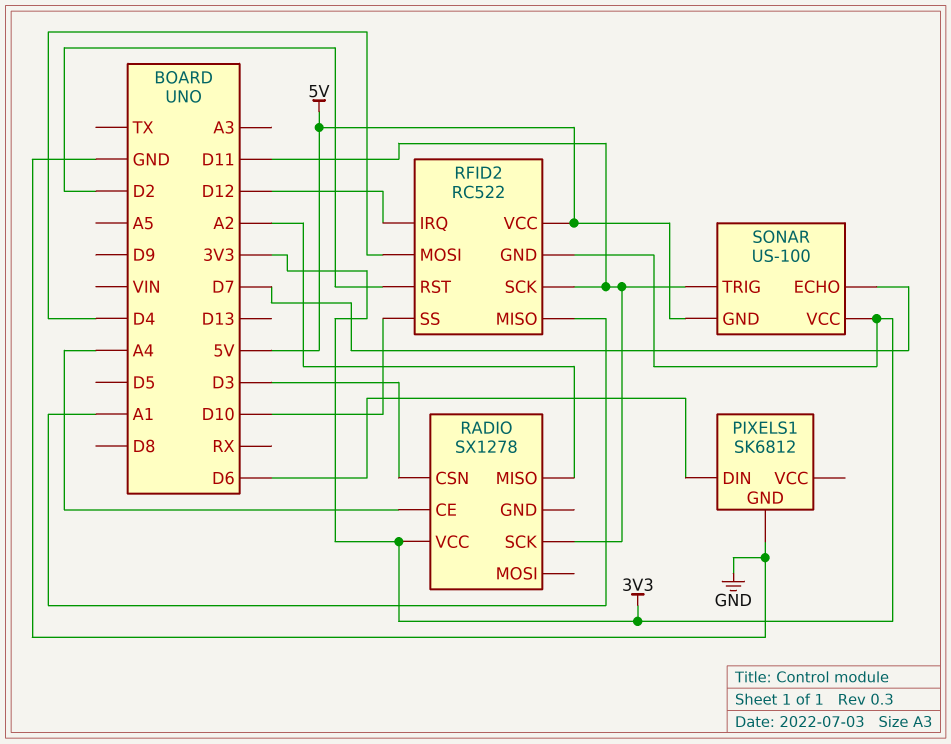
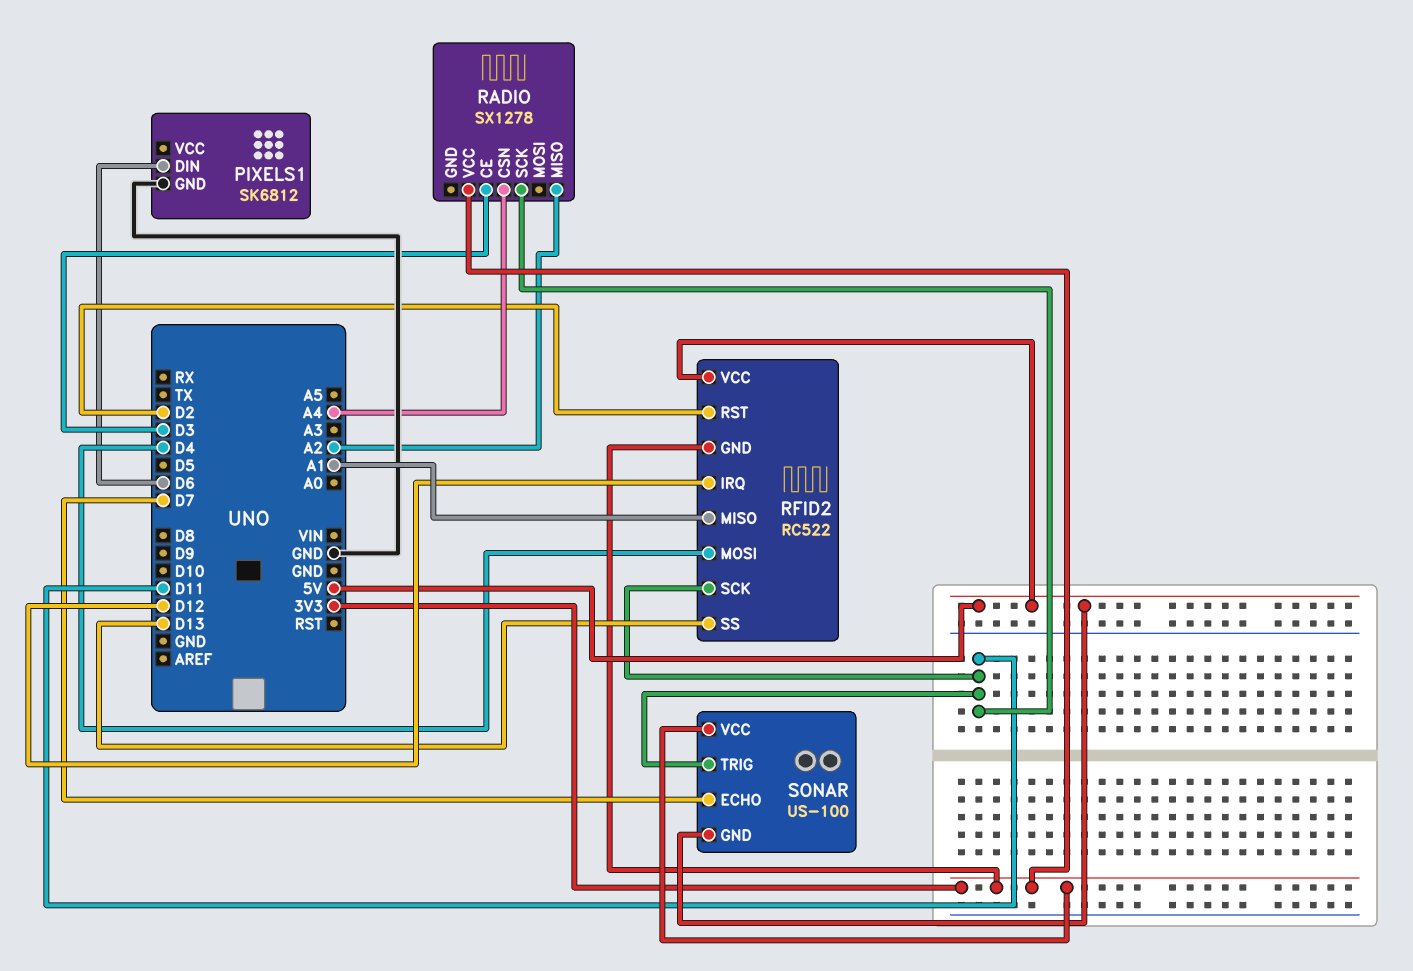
RADIO pin CE: A4 -> D3
RADIO pin CSN: D3 -> A4
RFID2 pin SS: D10 -> D13

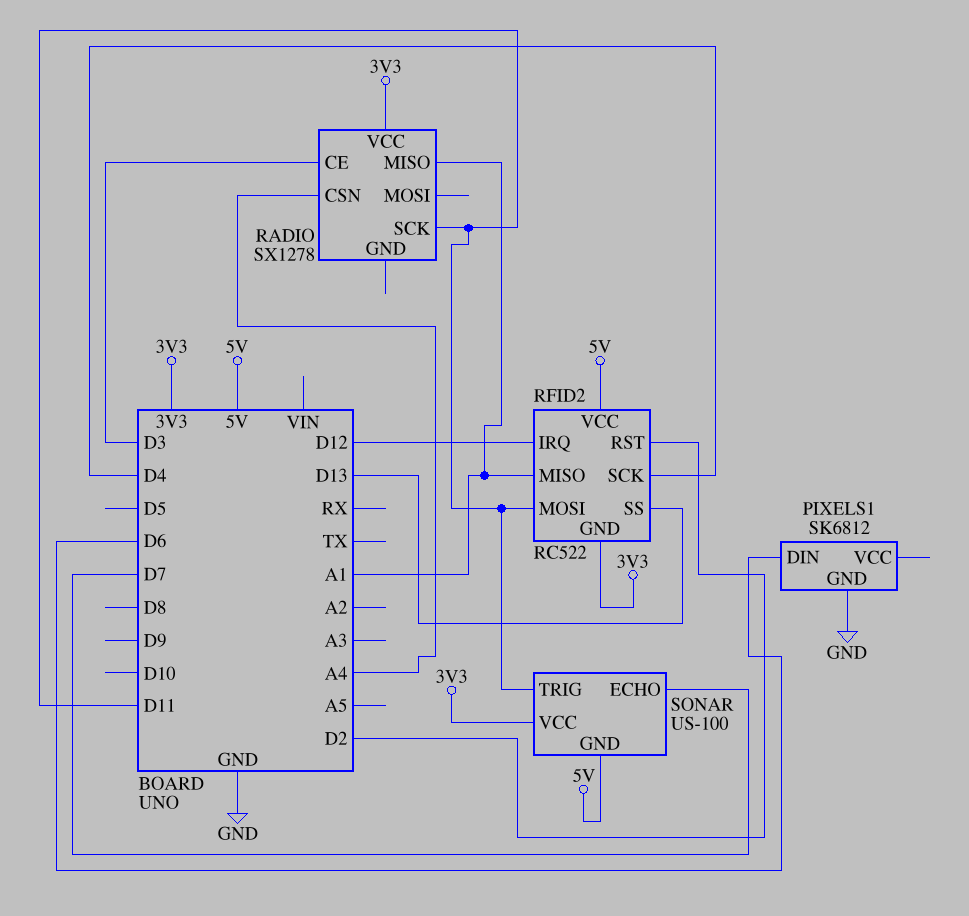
RADIO pin MISO: A2 -> A1
RFID2 pin MOSI: D4 -> D11
RFID2 pin SCK: D11 -> D4

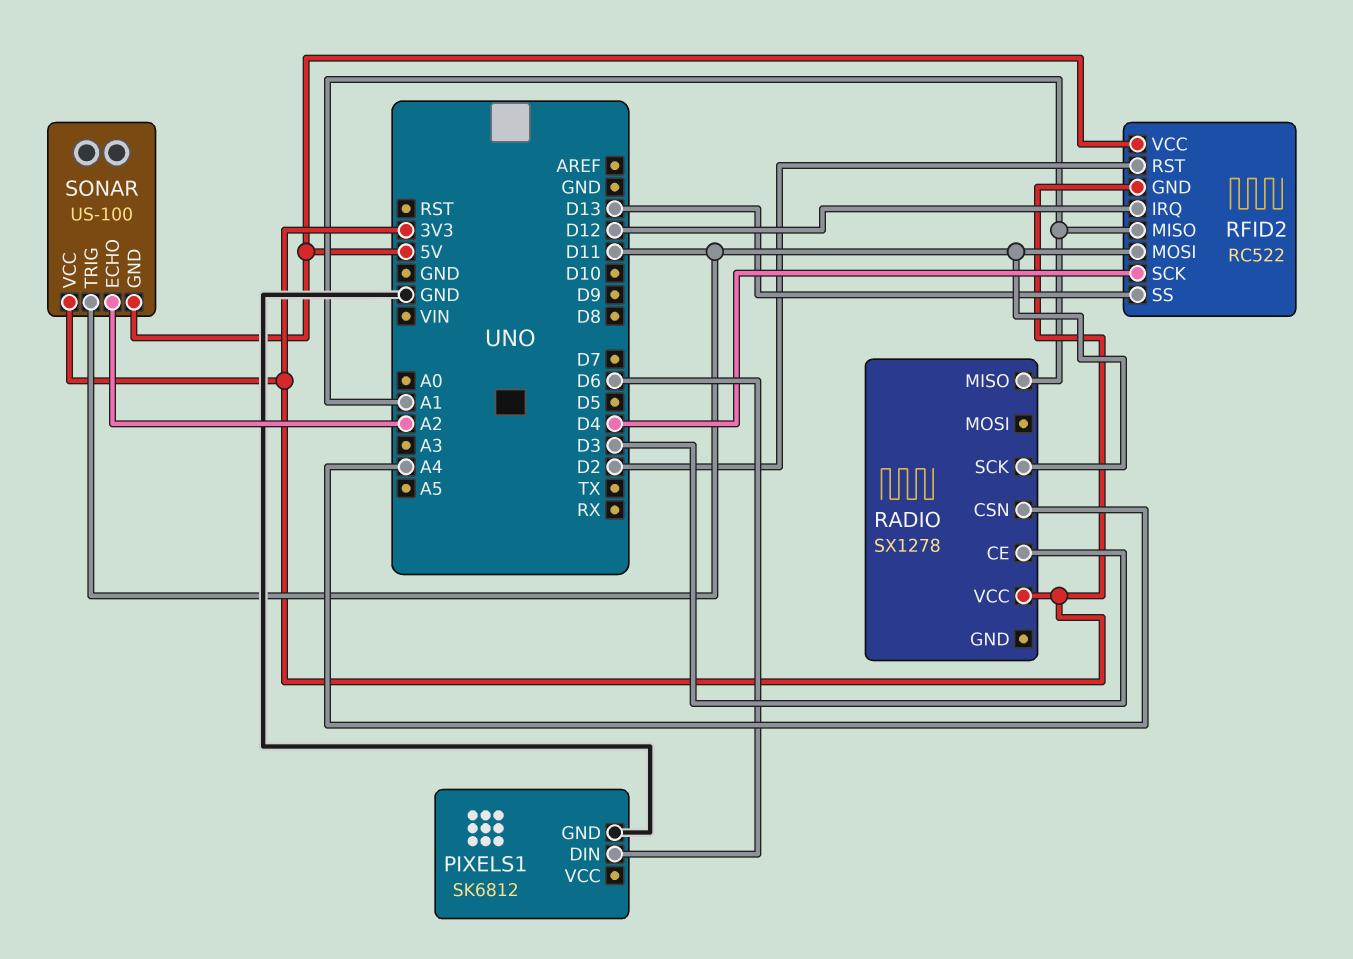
SONAR pin ECHO: D7 -> A2

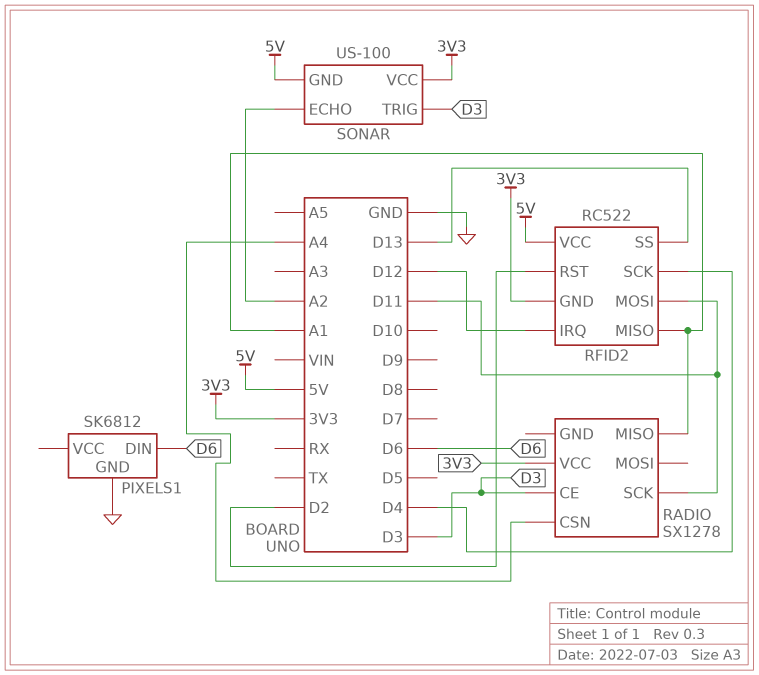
SONAR pin TRIG: D11 -> D3

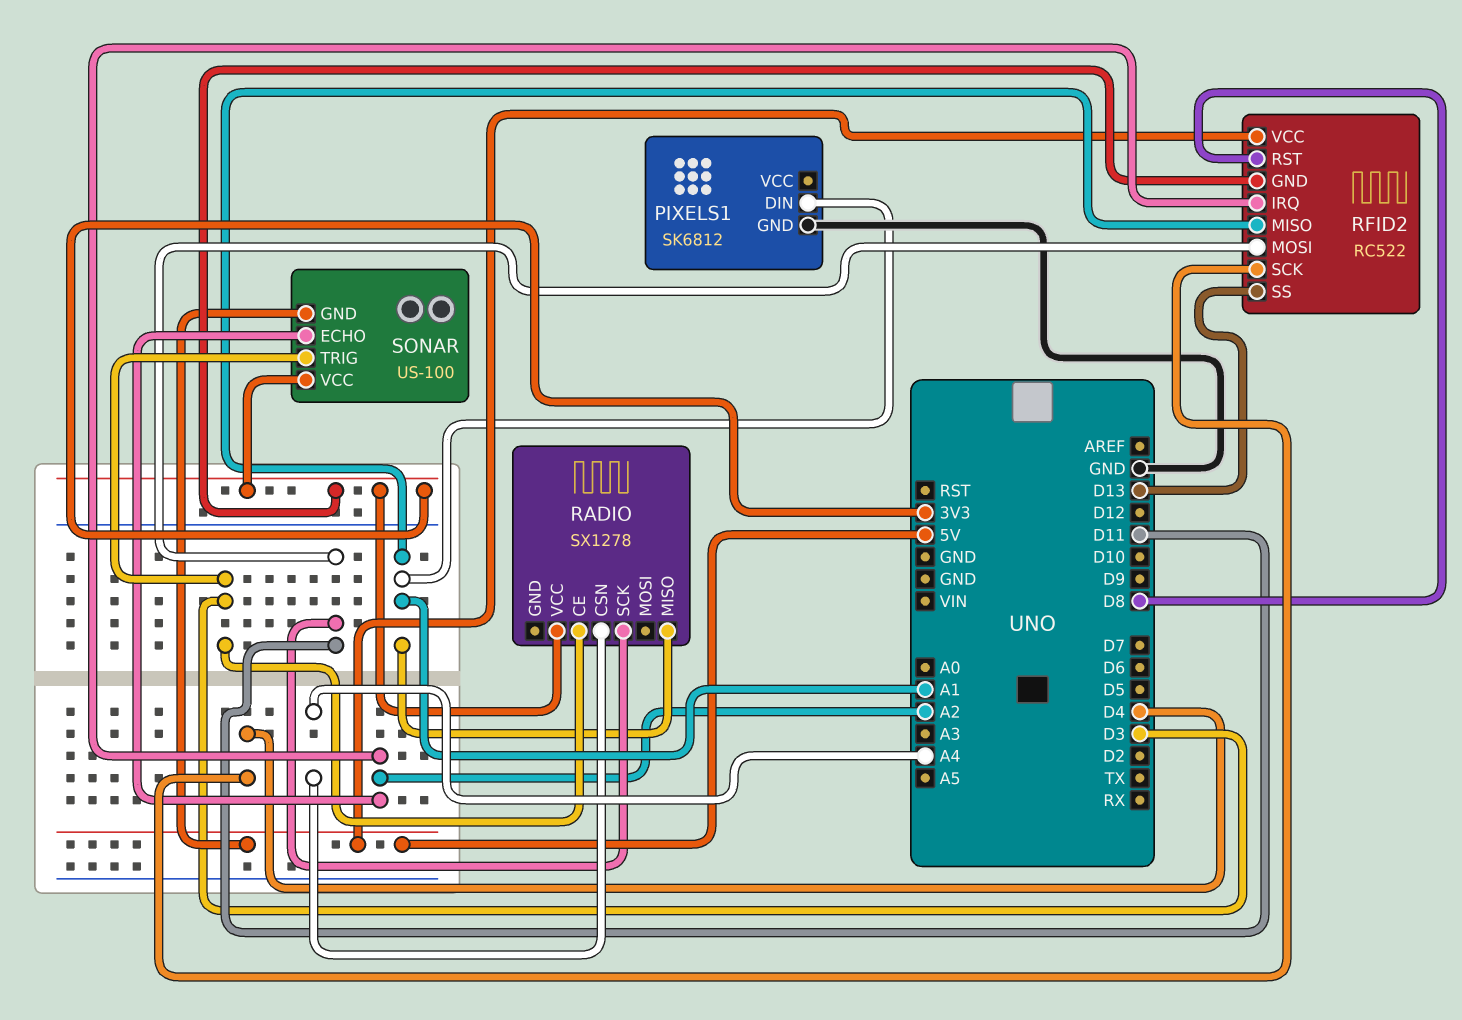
PIXELS1 pin DIN: D6 -> A1
RFID2 pin IRQ: D12 -> A2
RFID2 pin RST: D2 -> D8

